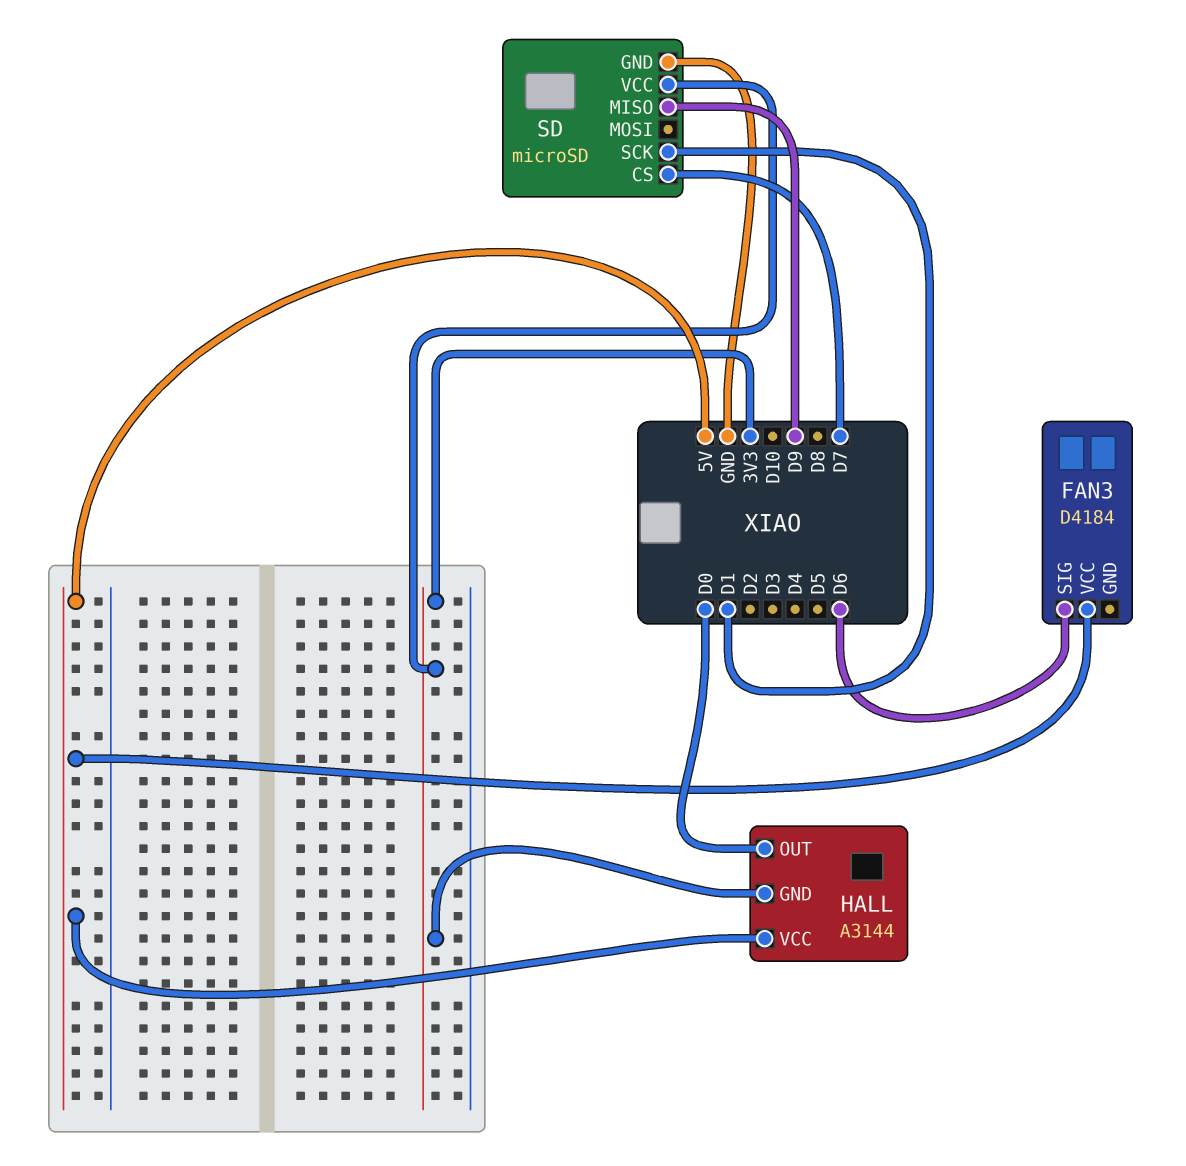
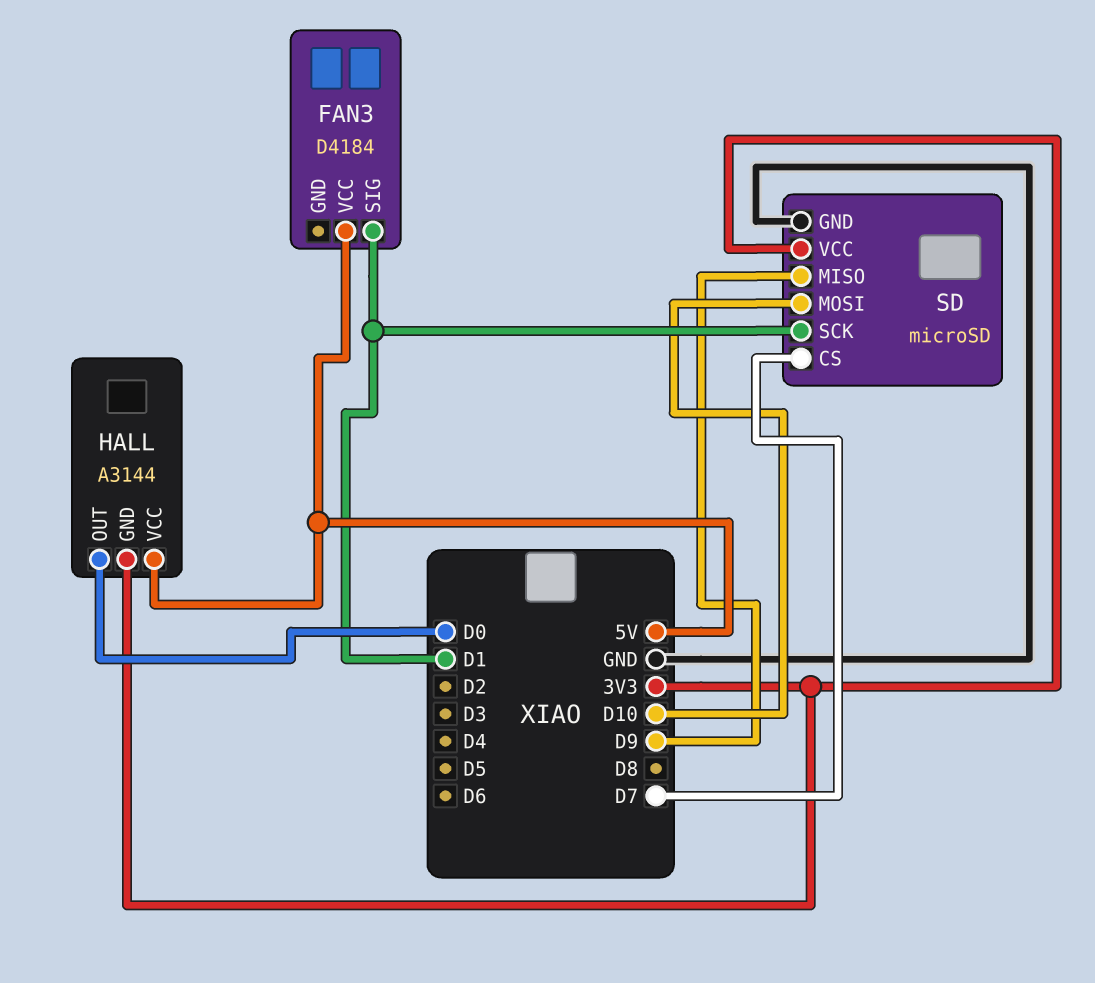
FAN3 pin SIG: D6 -> D1
SD pin MOSI: none -> D10

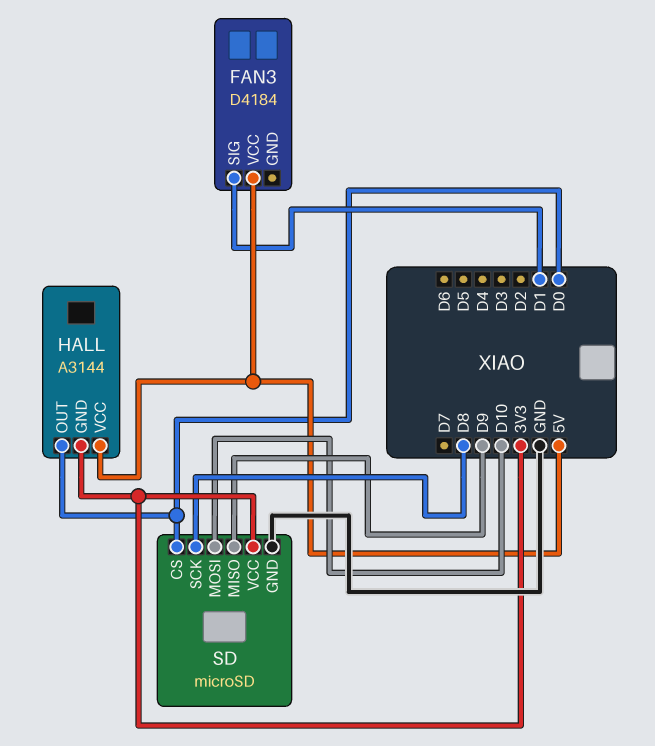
SD pin CS: D7 -> D0
SD pin SCK: D1 -> D8

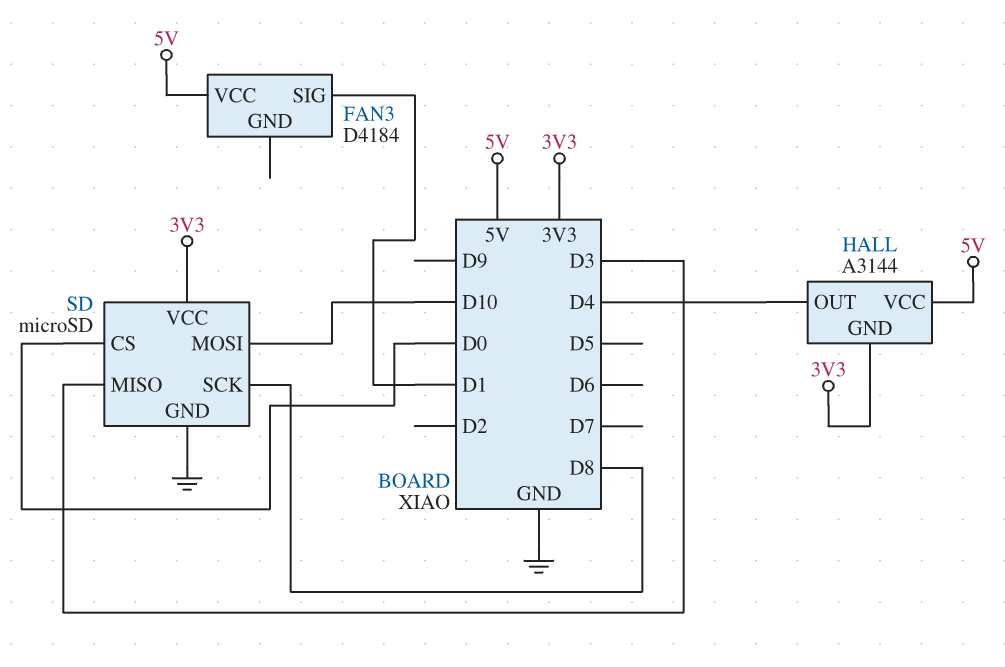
HALL pin OUT: D0 -> D4
SD pin MISO: D9 -> D3

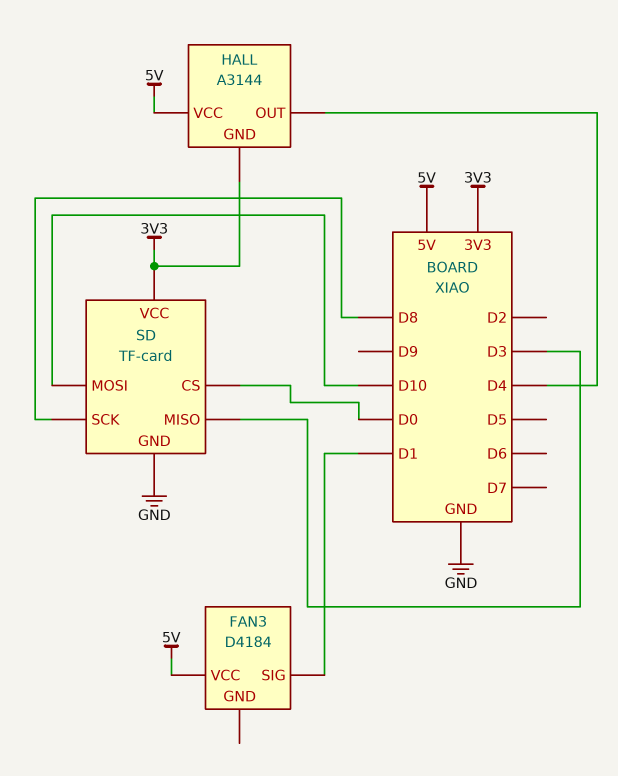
SD: microSD -> TF-card

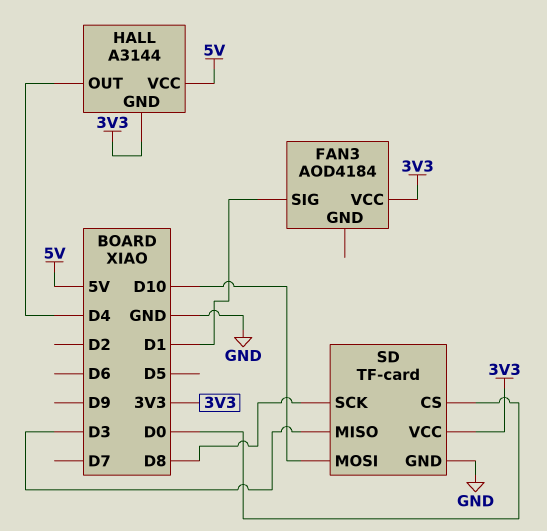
FAN3: D4184 -> AOD4184
FAN3 pin VCC: 5V -> 3V3

